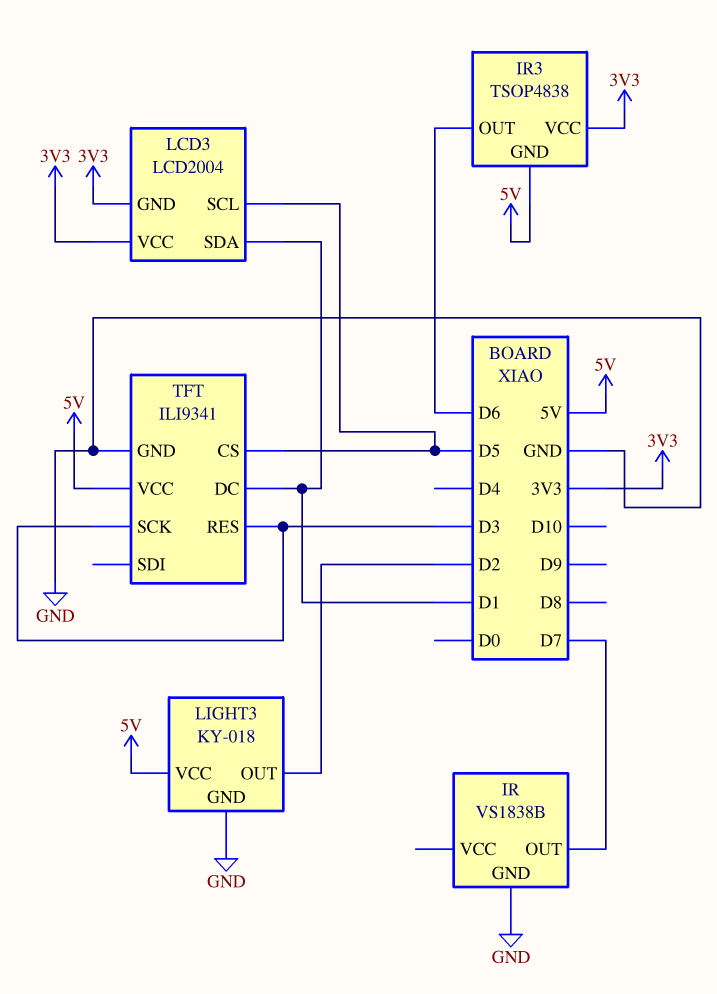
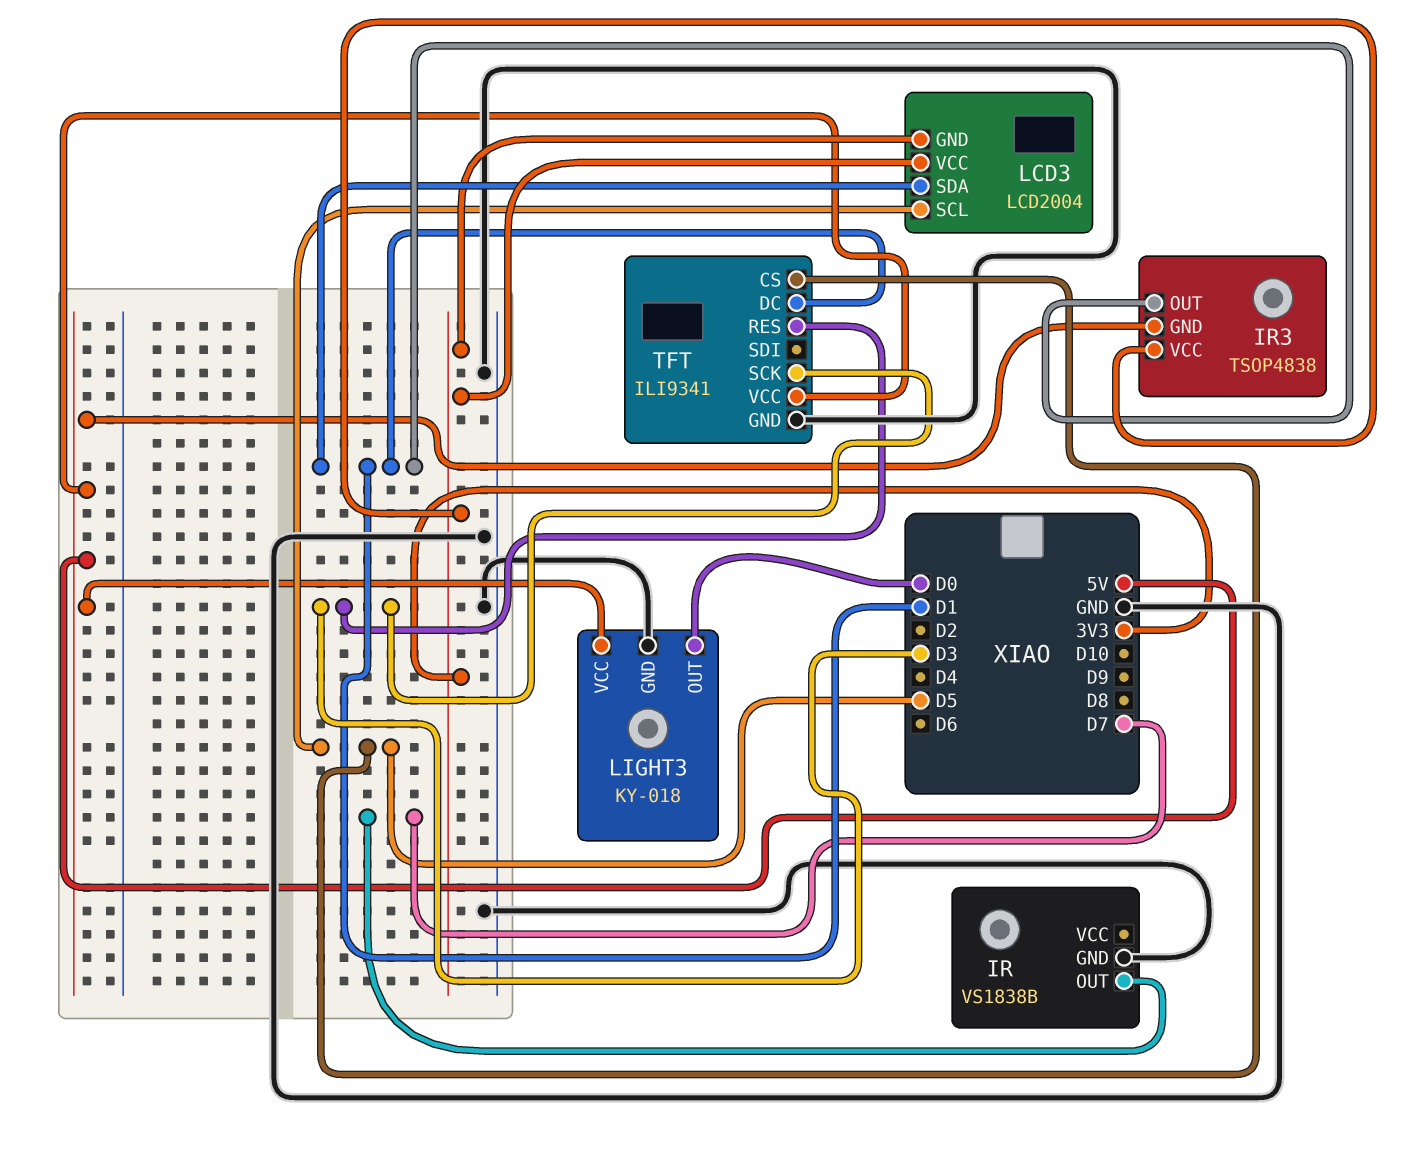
IR3 pin OUT: D6 -> D1
LIGHT3 pin OUT: D2 -> D0

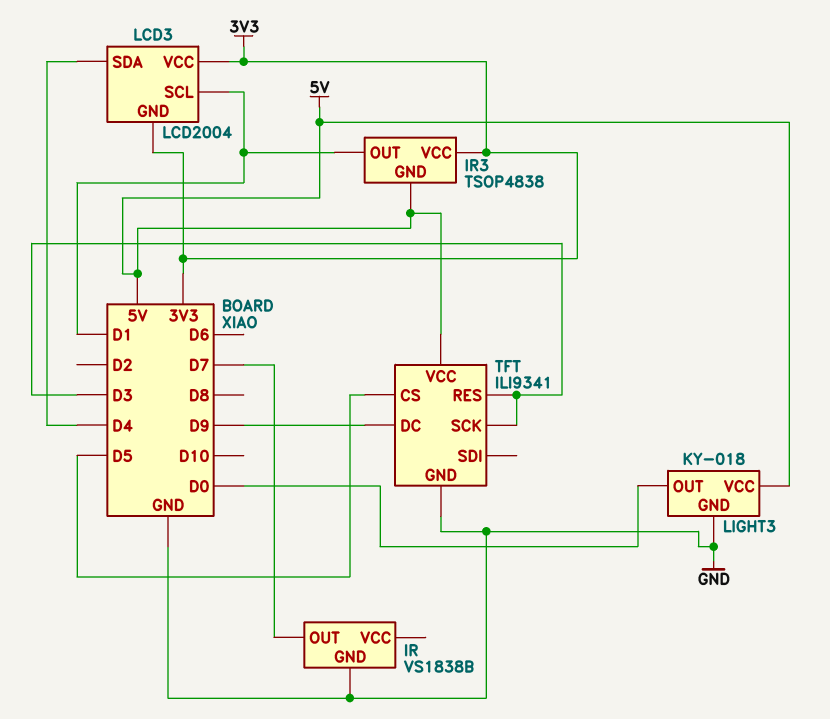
LCD3 pin SCL: D5 -> D1
LCD3 pin SDA: D1 -> D4
TFT pin DC: D1 -> D9

